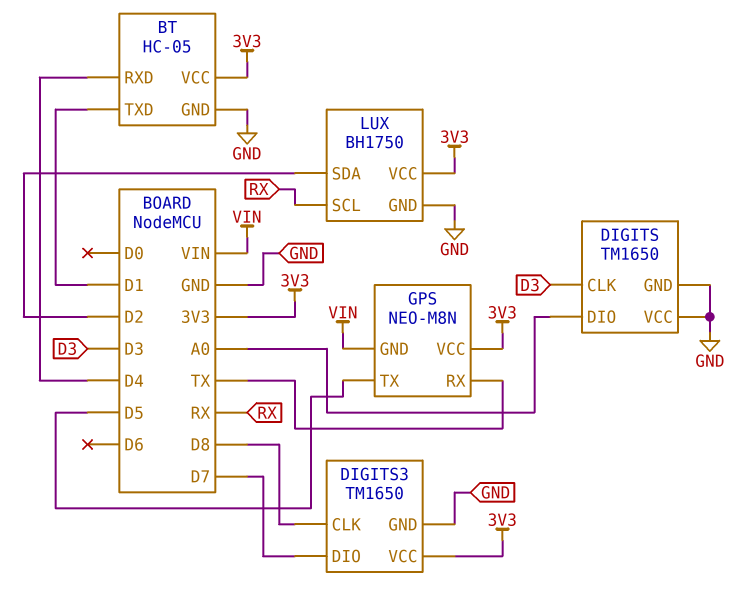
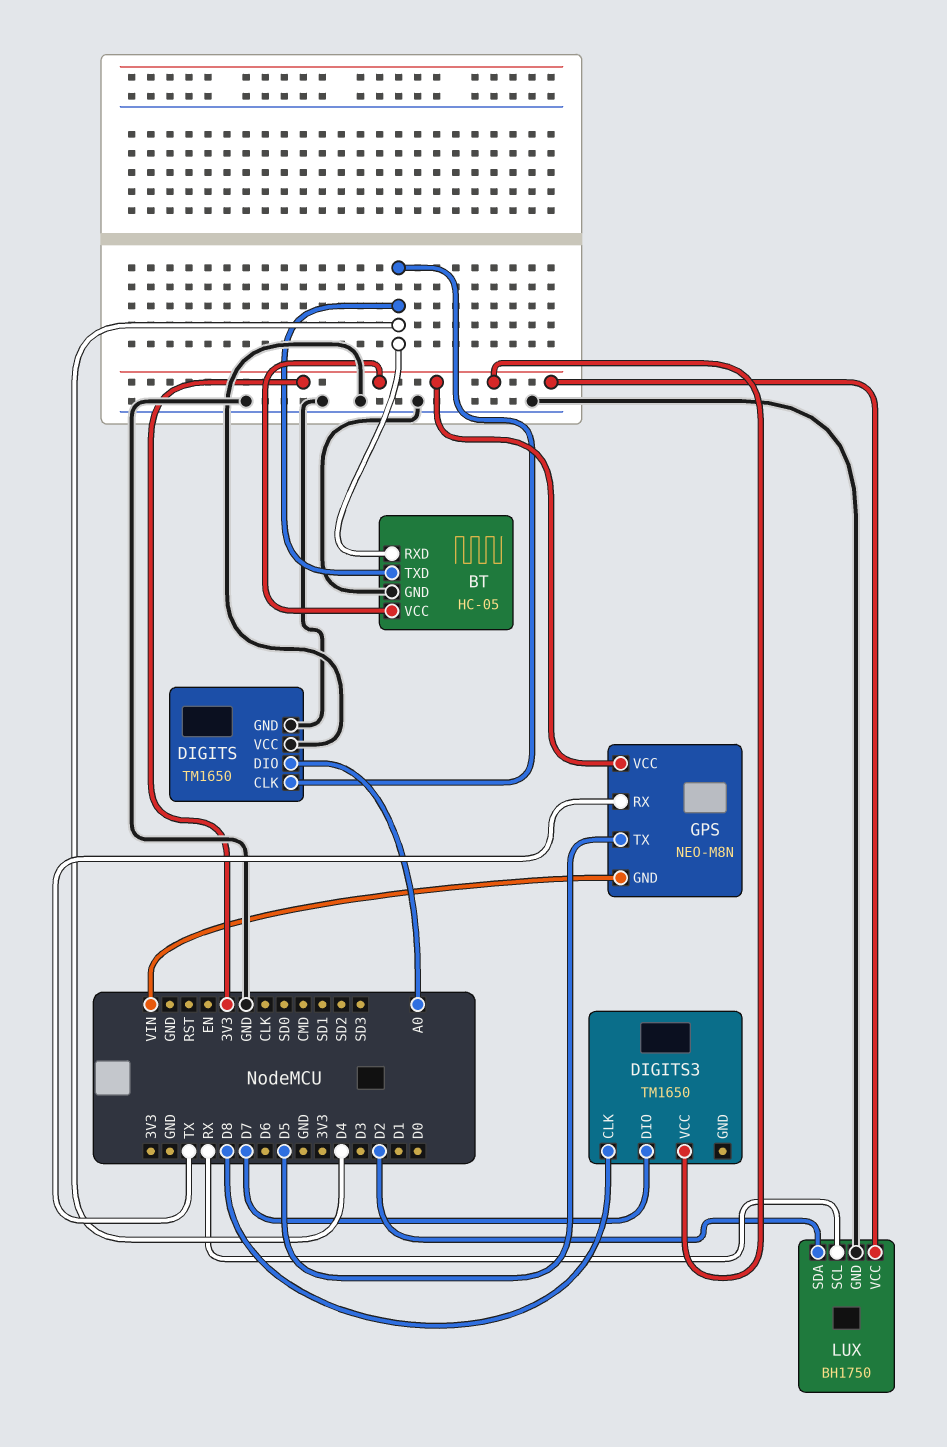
BT pin TXD: D1 -> D4
DIGITS pin CLK: D3 -> D4
DIGITS3 pin GND: GND -> none

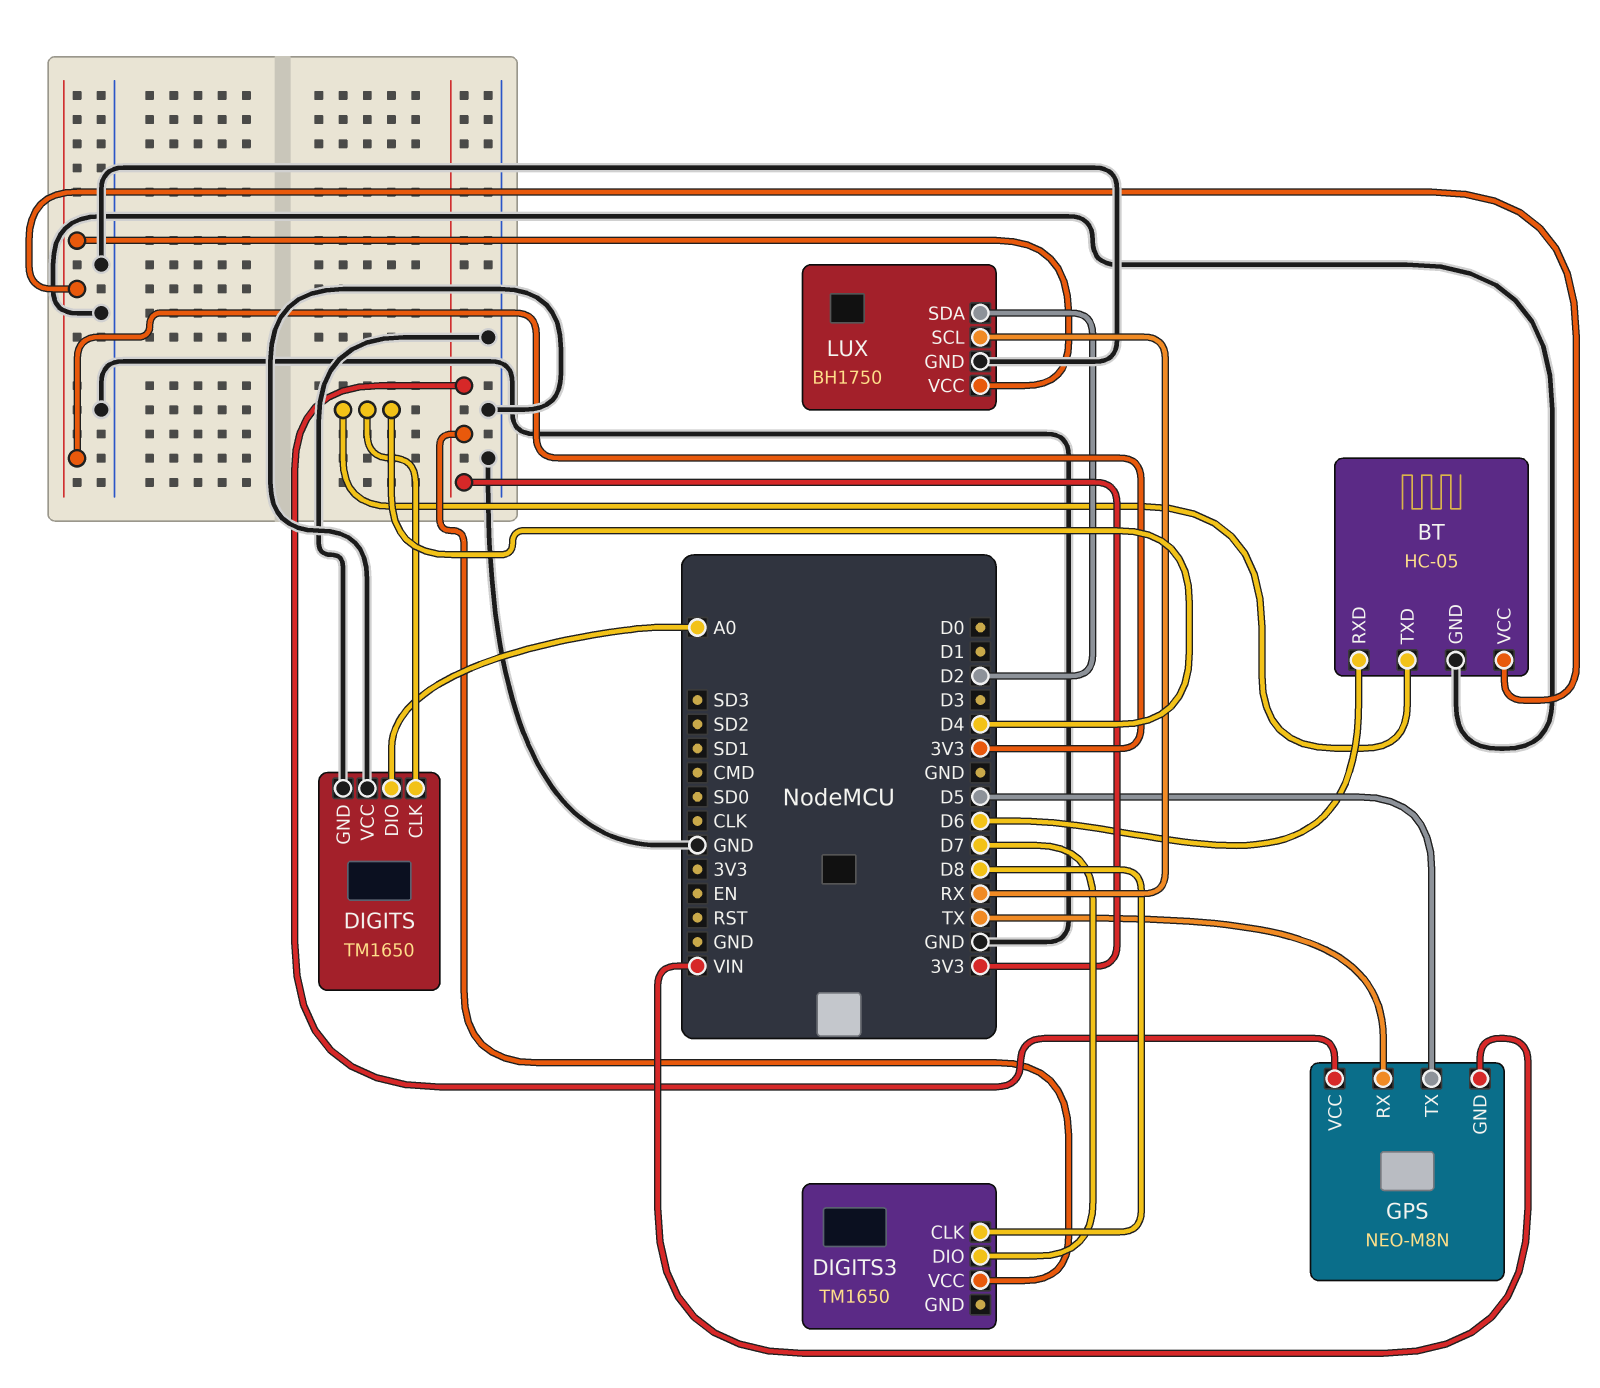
BT pin RXD: D4 -> D6

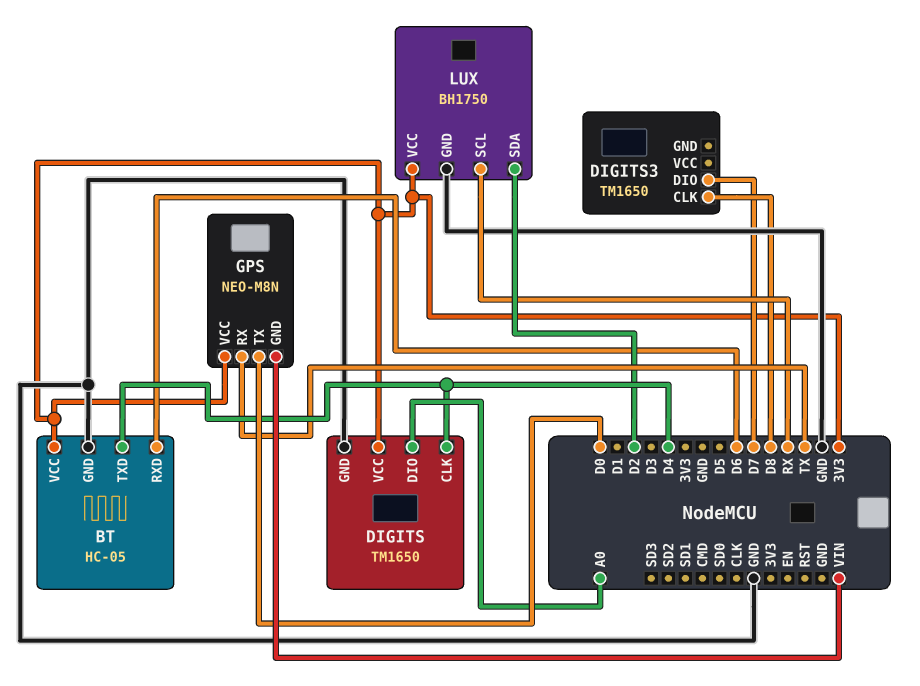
DIGITS pin VCC: GND -> 3V3
DIGITS3 pin VCC: 3V3 -> none
GPS pin TX: D5 -> D0

